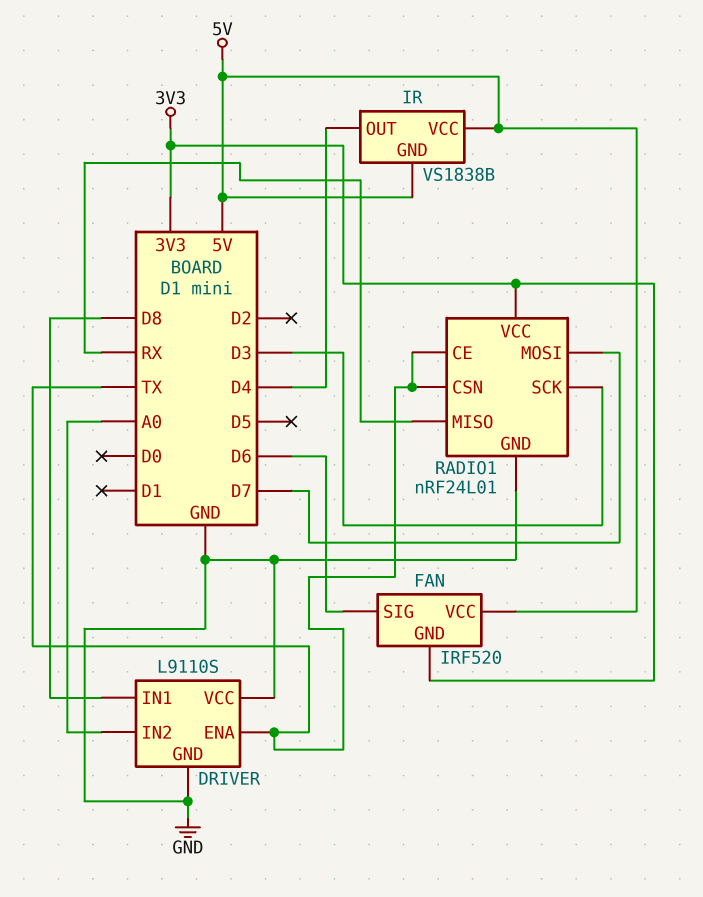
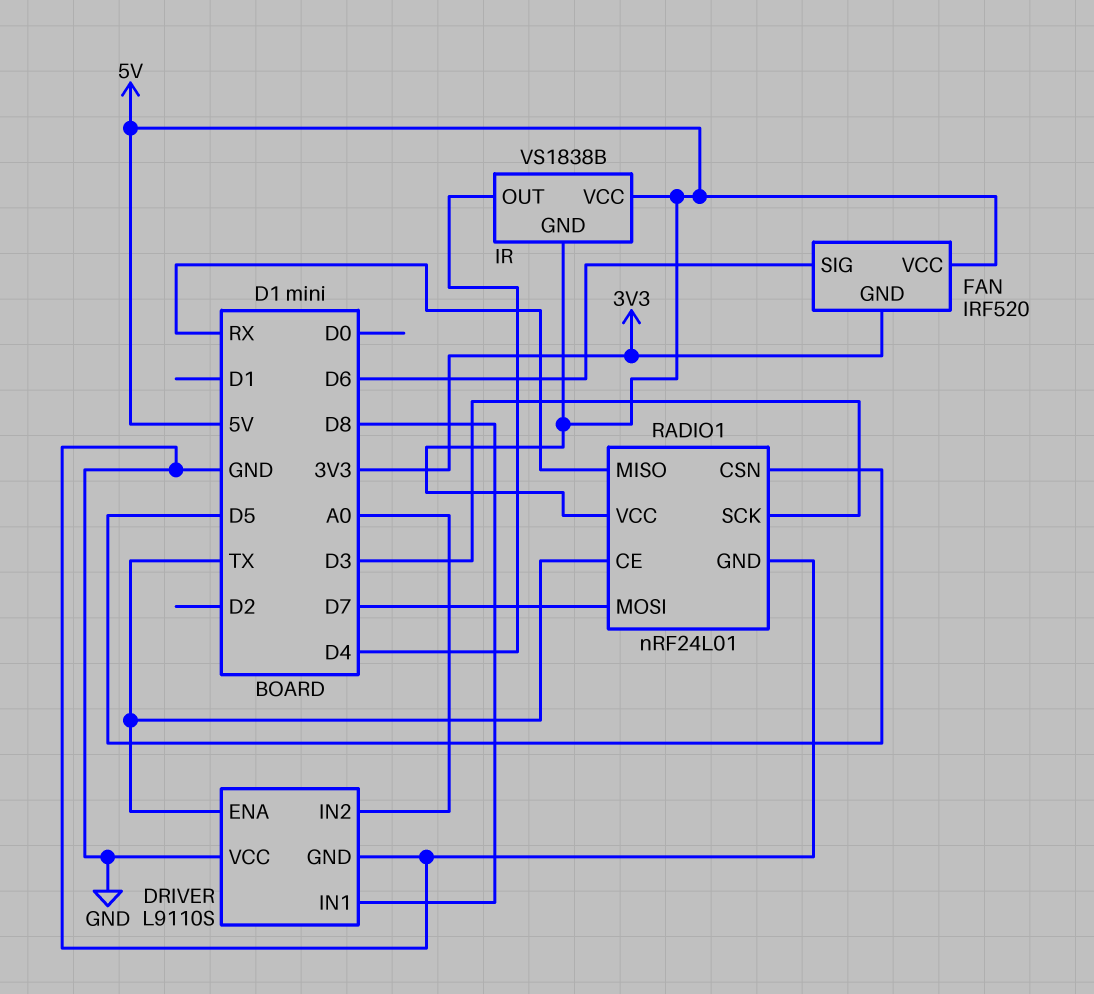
RADIO1 pin CSN: TX -> D5
RADIO1 pin VCC: 3V3 -> 5V

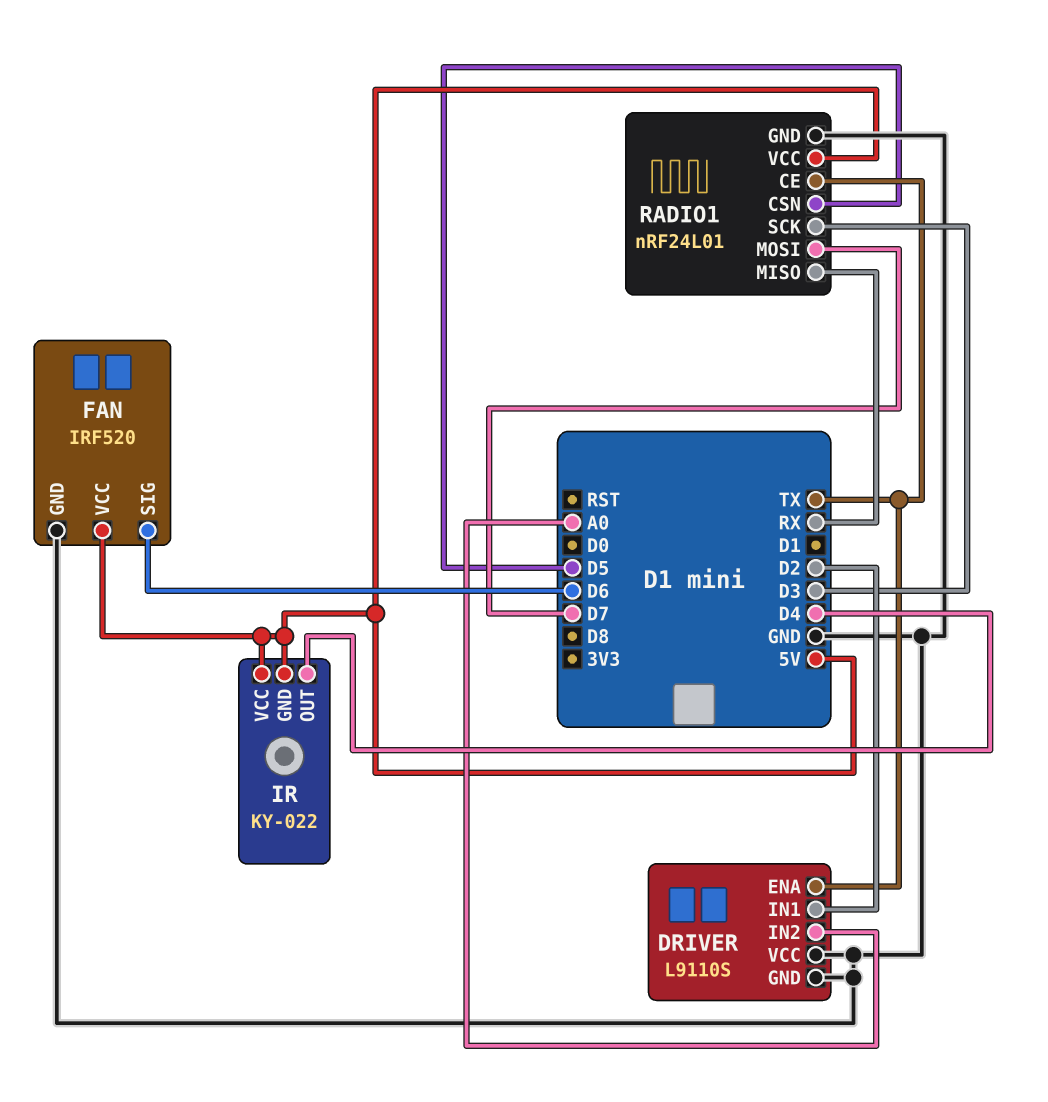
DRIVER pin IN1: D8 -> D2
FAN pin GND: 3V3 -> GND
IR: VS1838B -> KY-022

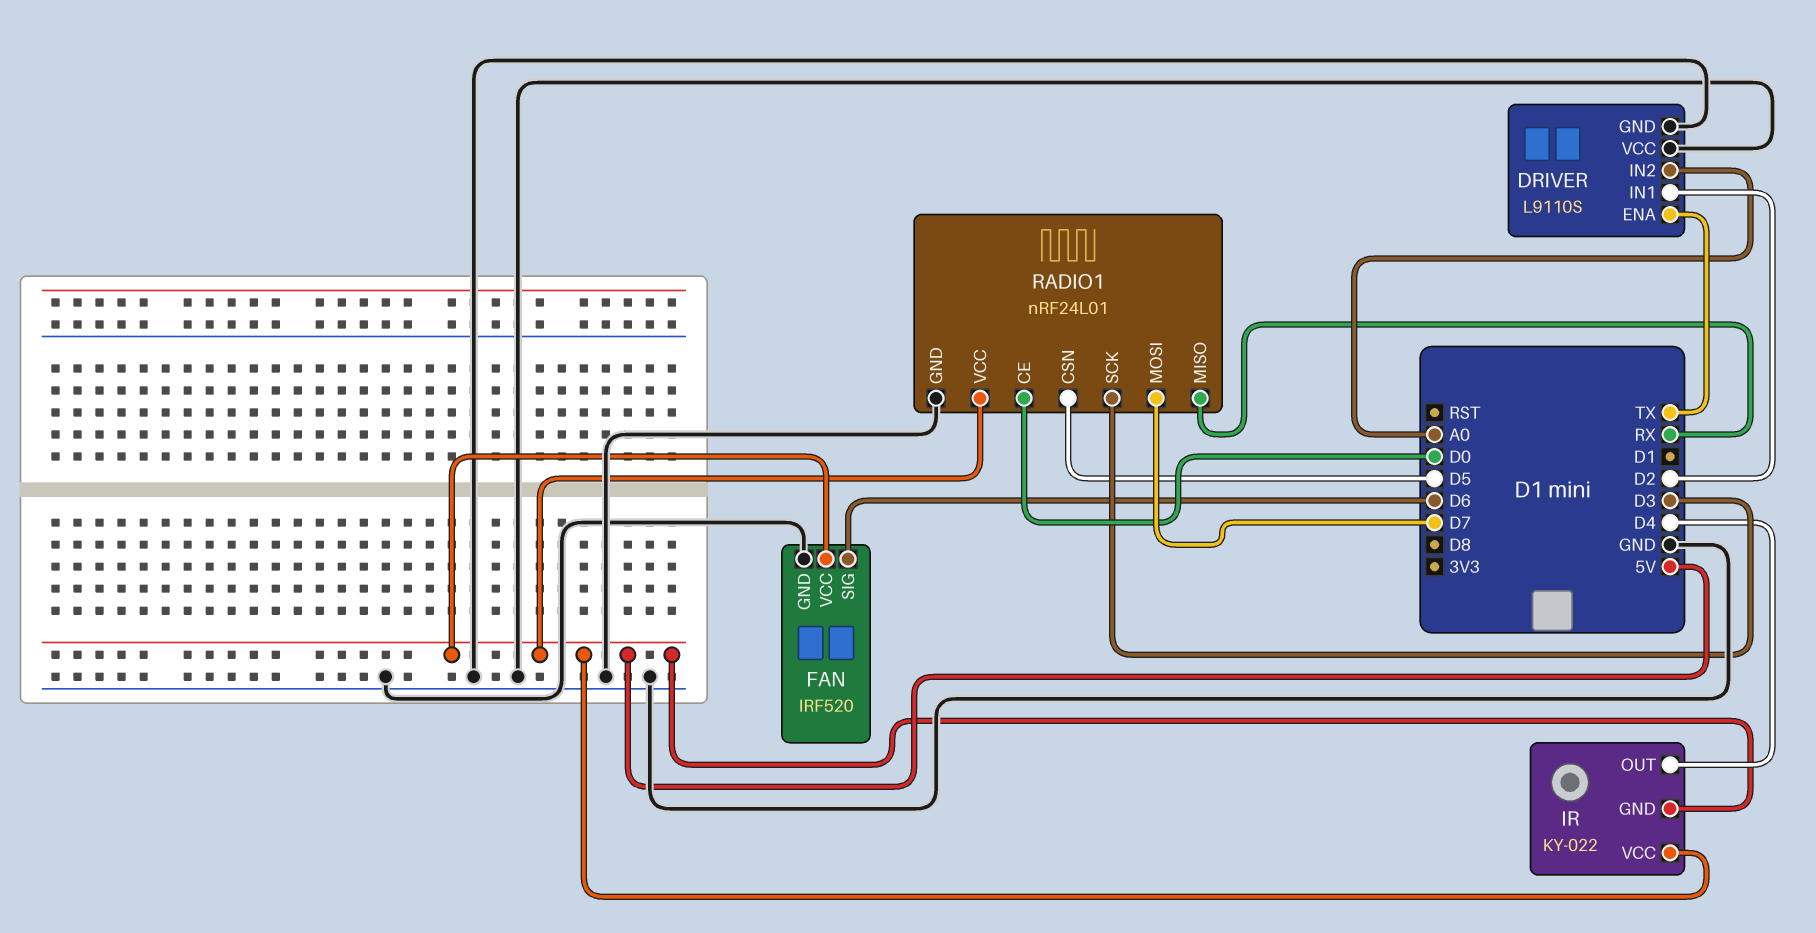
RADIO1 pin CE: TX -> D0

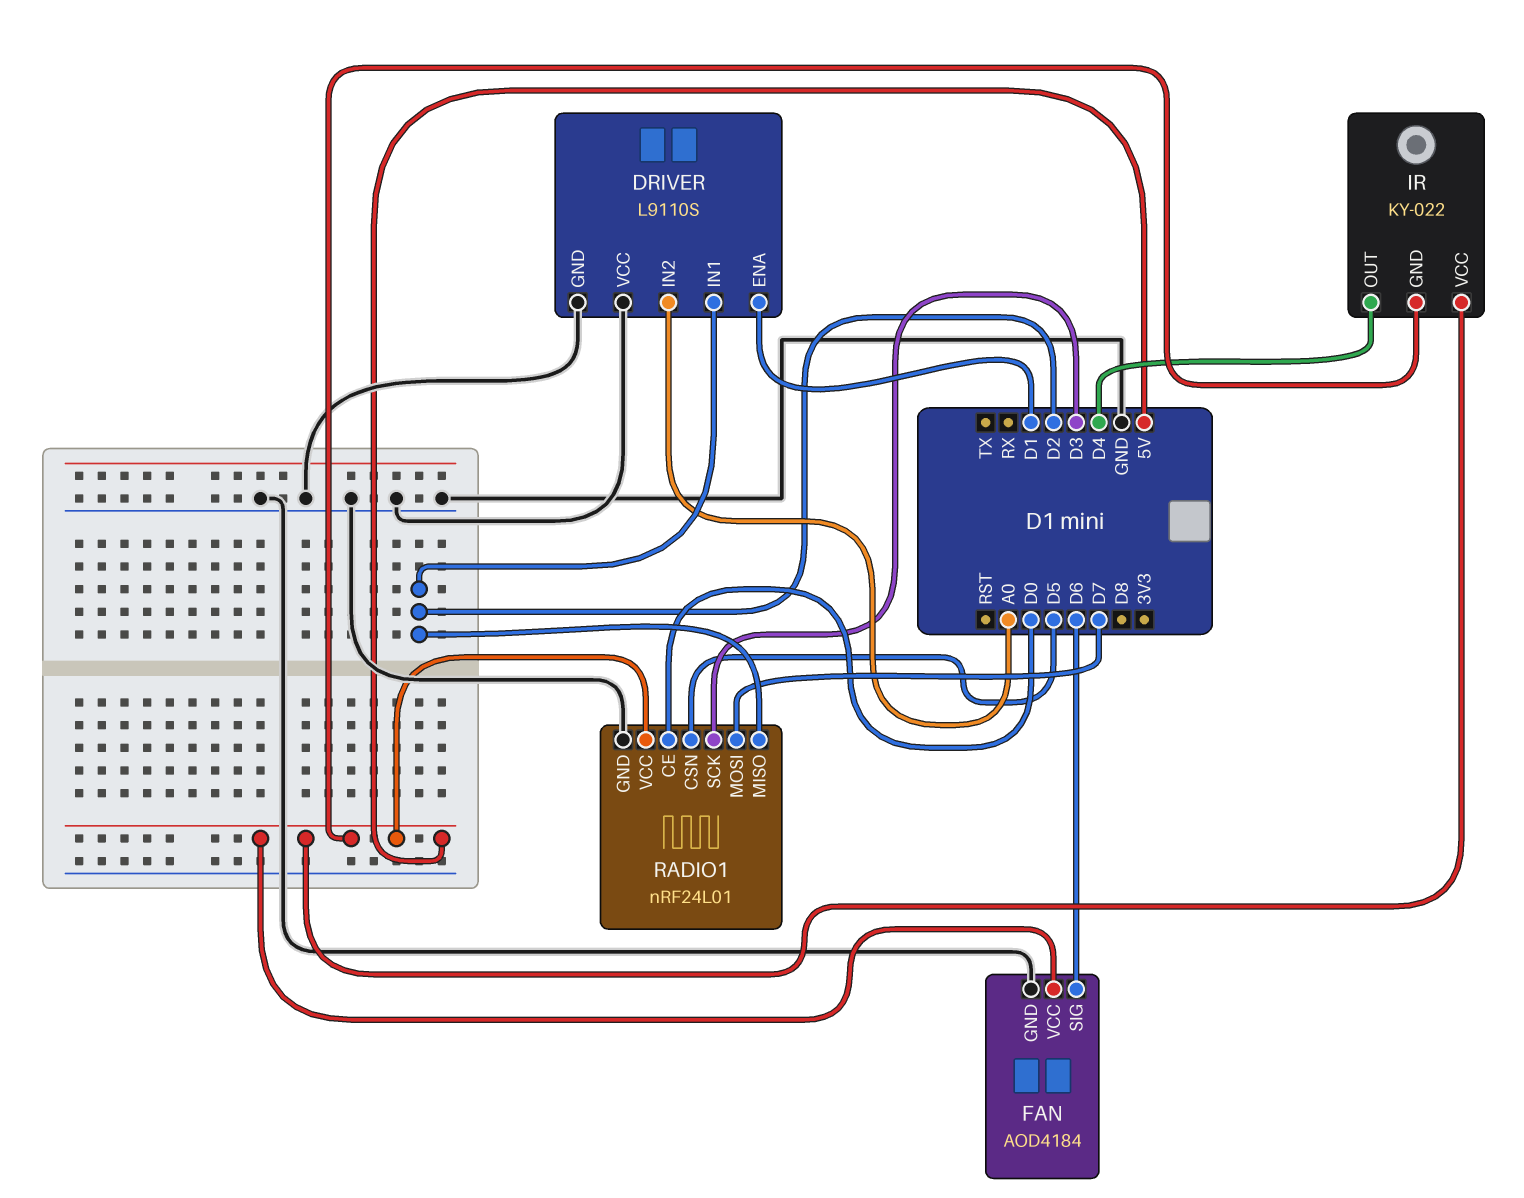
DRIVER pin ENA: TX -> D1
FAN: IRF520 -> AOD4184
RADIO1 pin MISO: RX -> D2

